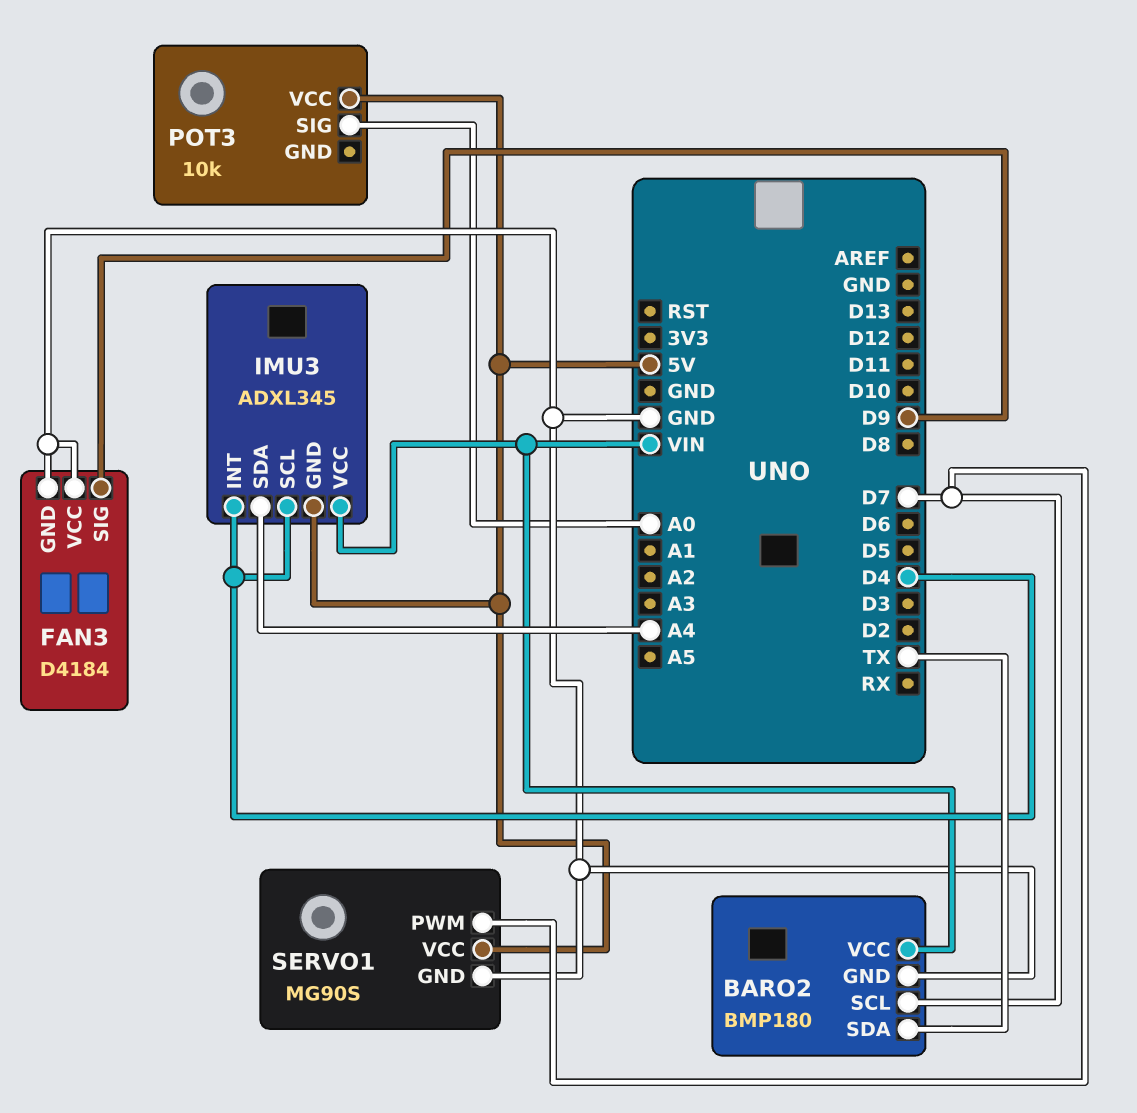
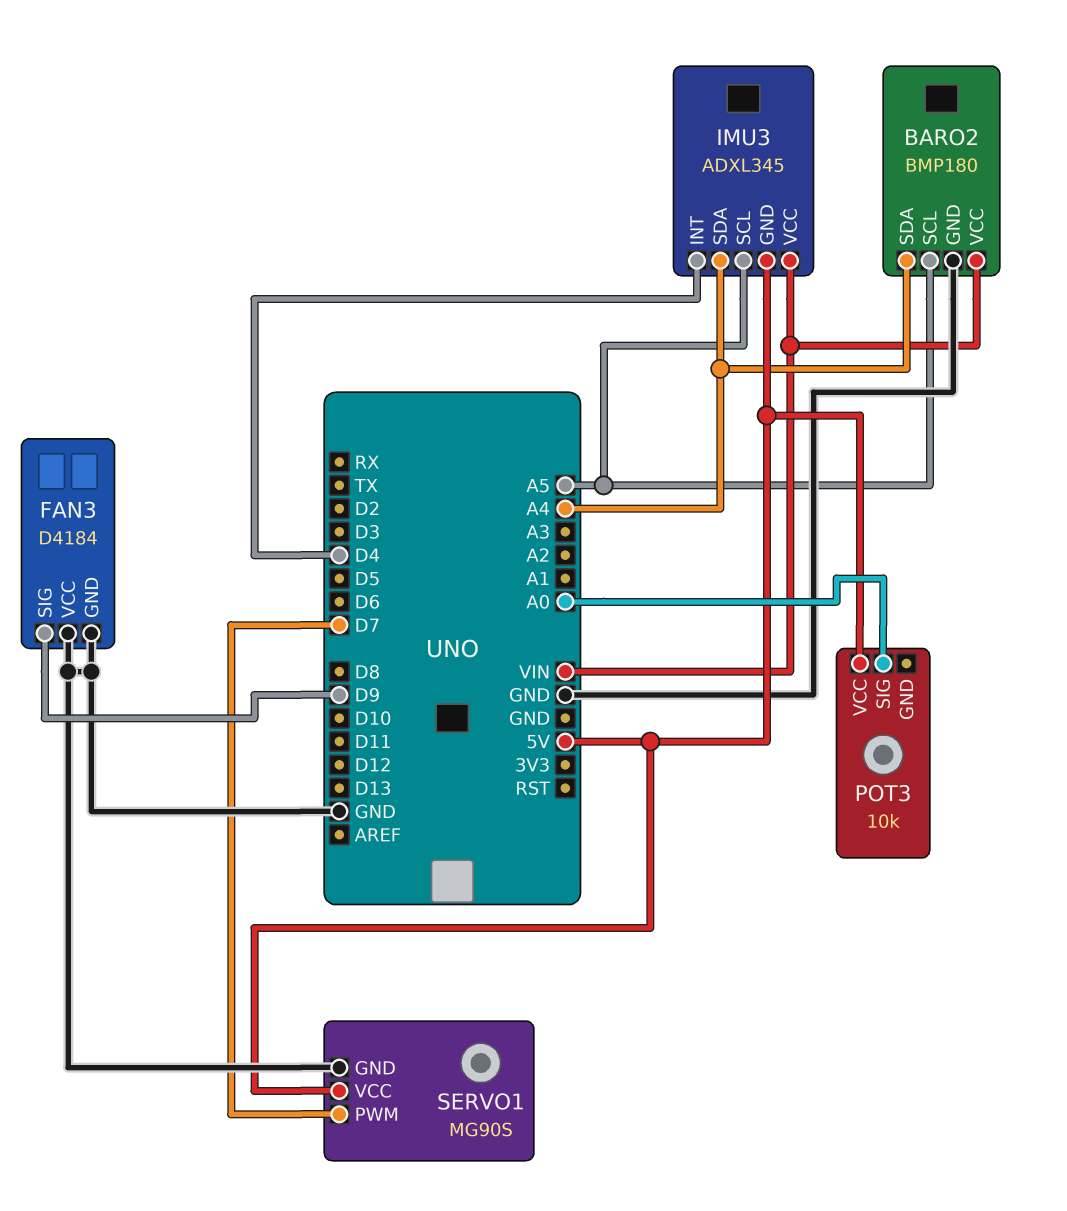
BARO2 pin SCL: D7 -> A5
BARO2 pin SDA: TX -> A4
IMU3 pin SCL: D4 -> A5

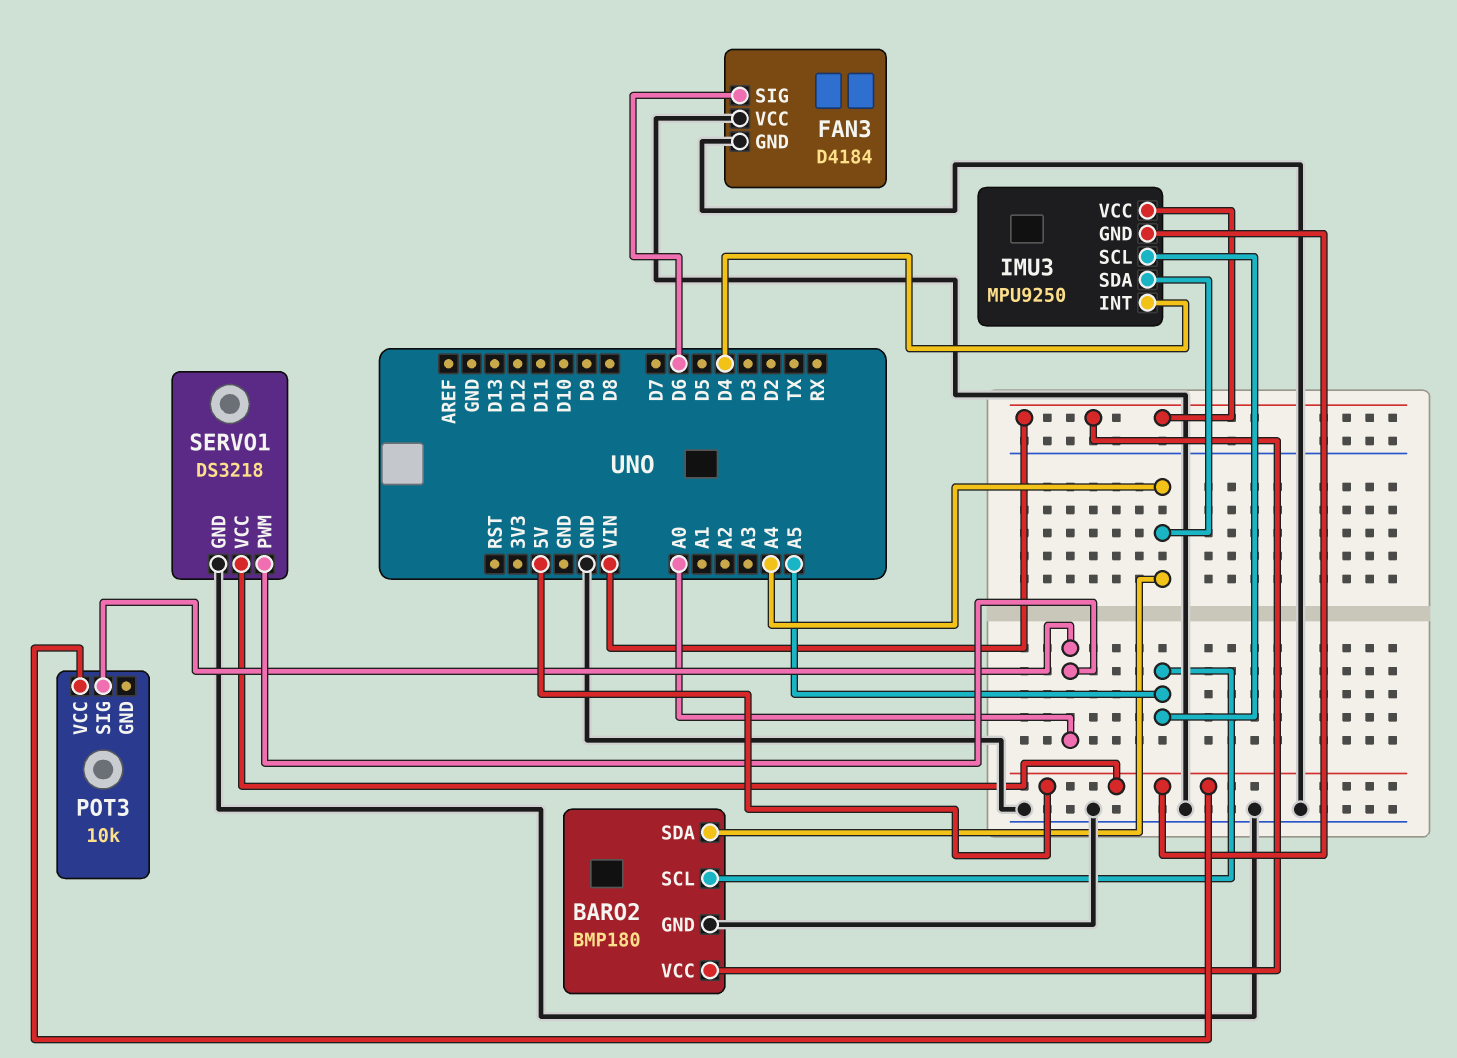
FAN3 pin SIG: D9 -> D6
IMU3: ADXL345 -> MPU9250
SERVO1: MG90S -> DS3218
SERVO1 pin PWM: D7 -> A0

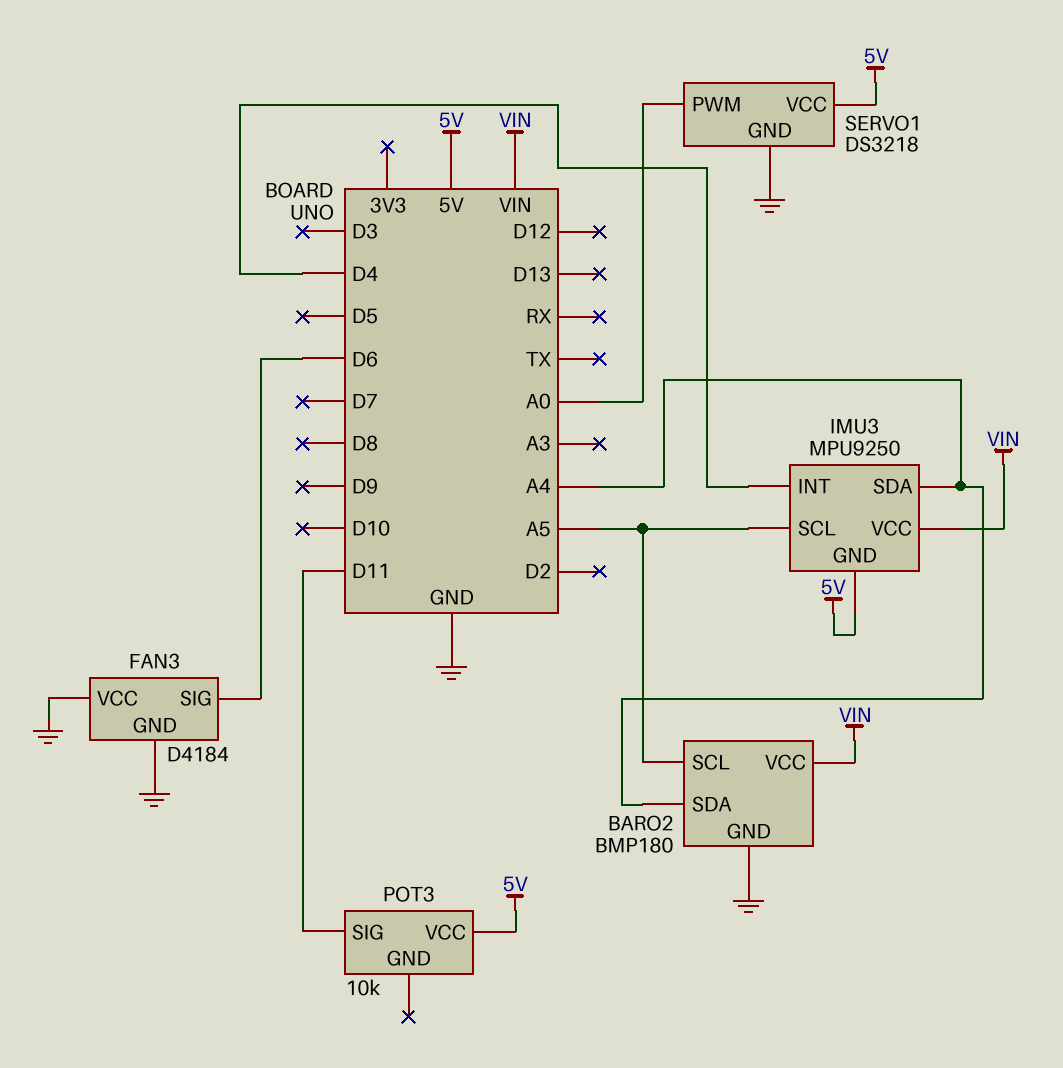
POT3 pin SIG: A0 -> D11

